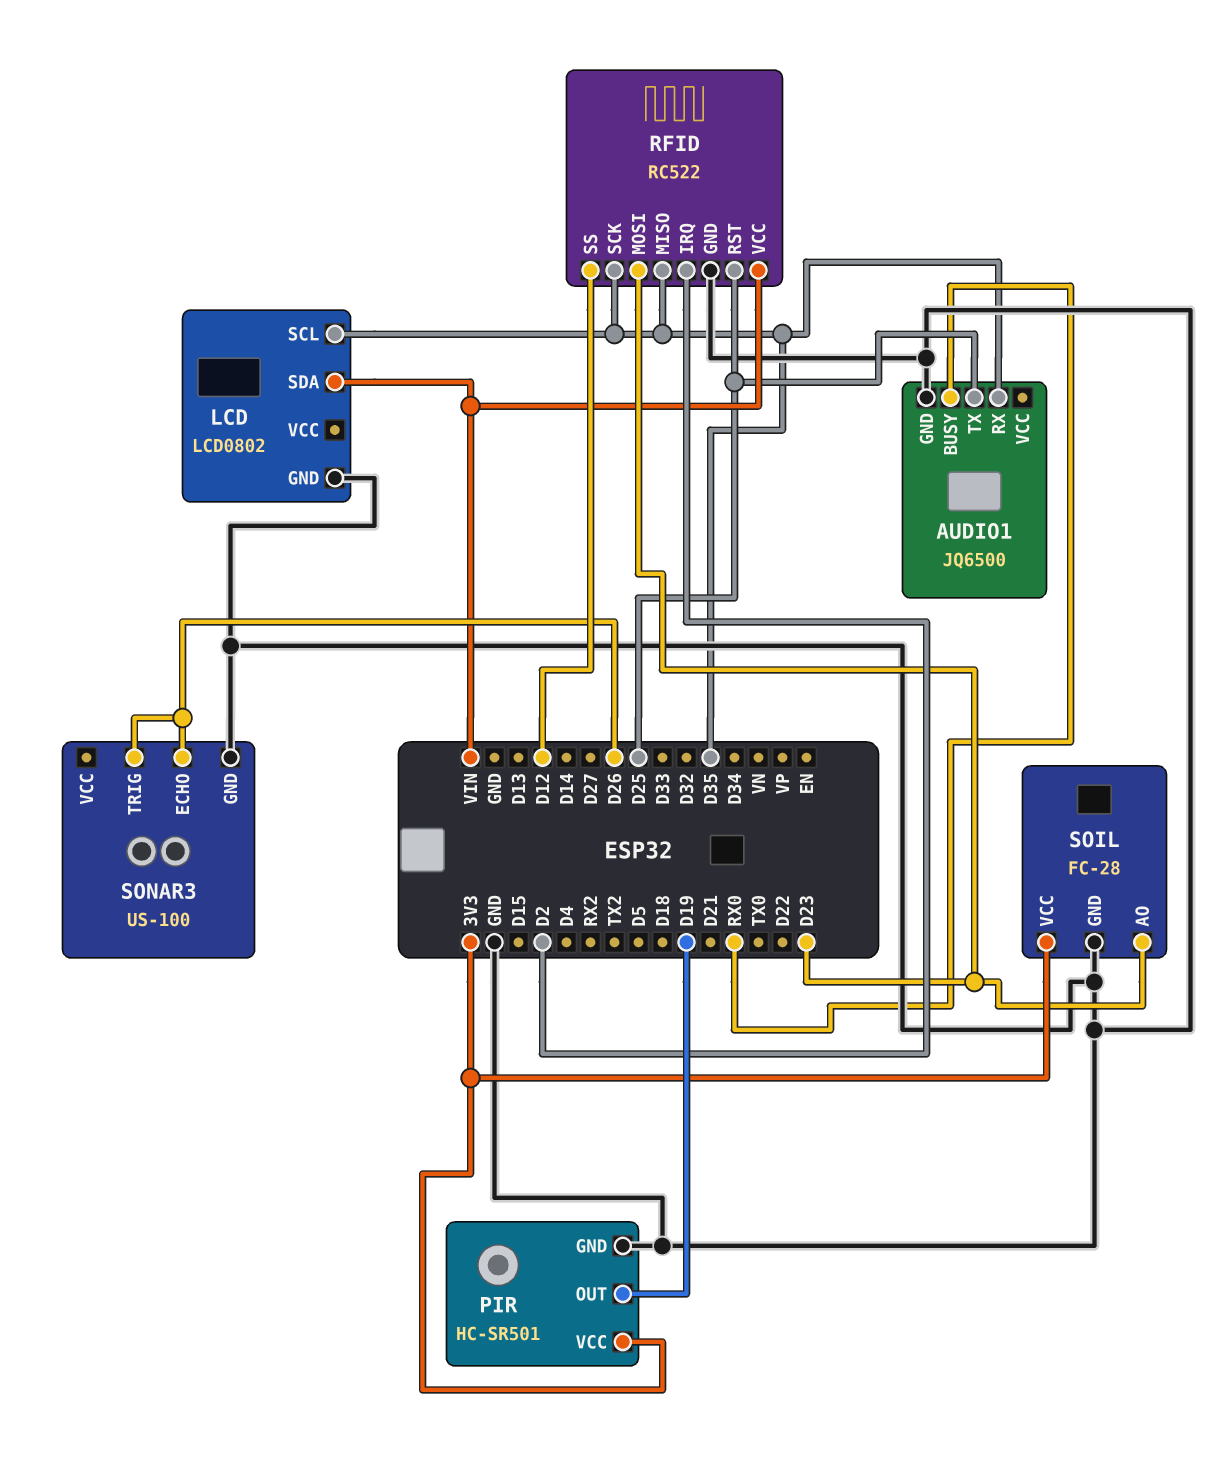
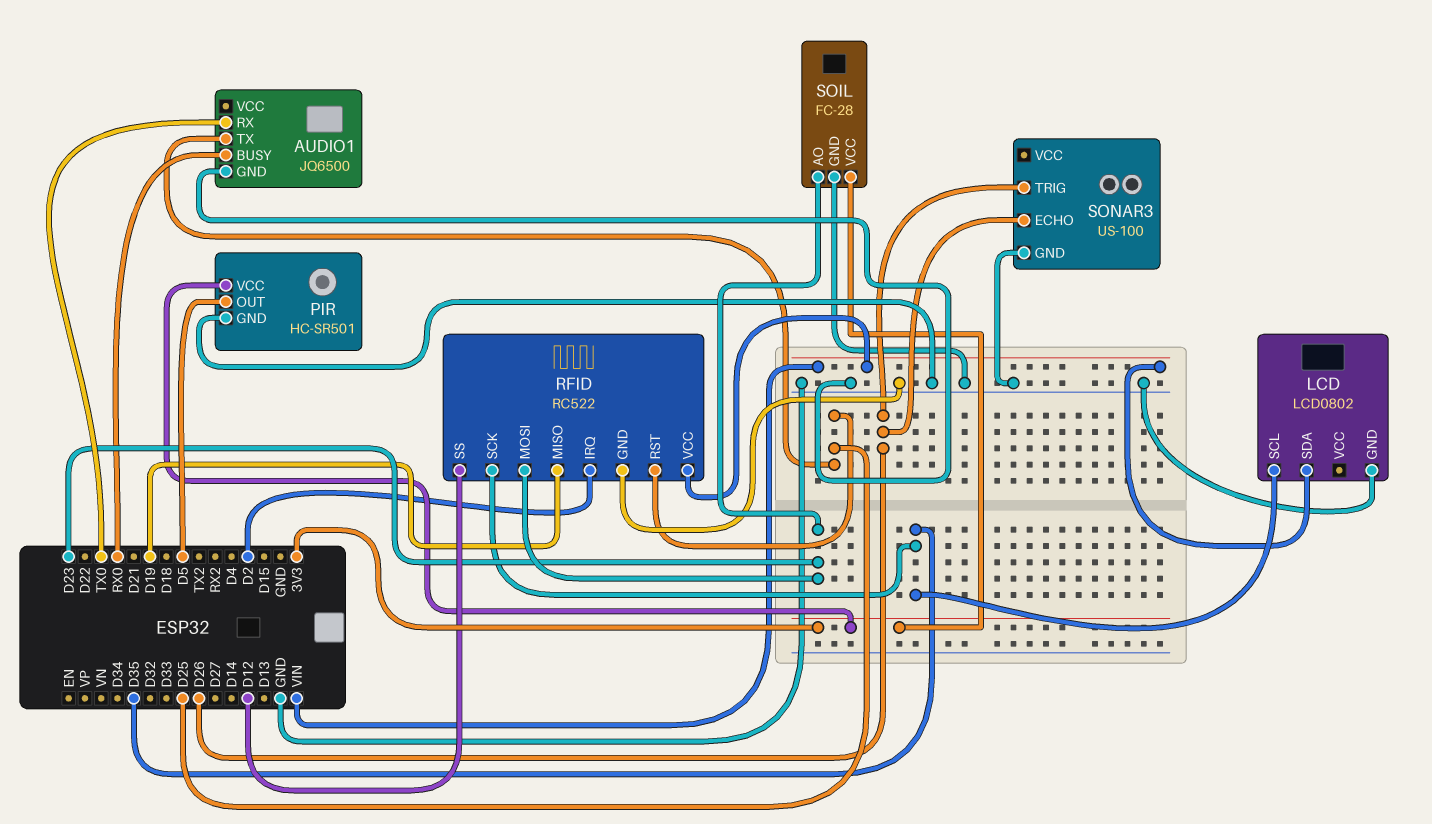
AUDIO1 pin RX: D35 -> TX0
PIR pin OUT: D19 -> D5
RFID pin MISO: D35 -> D19

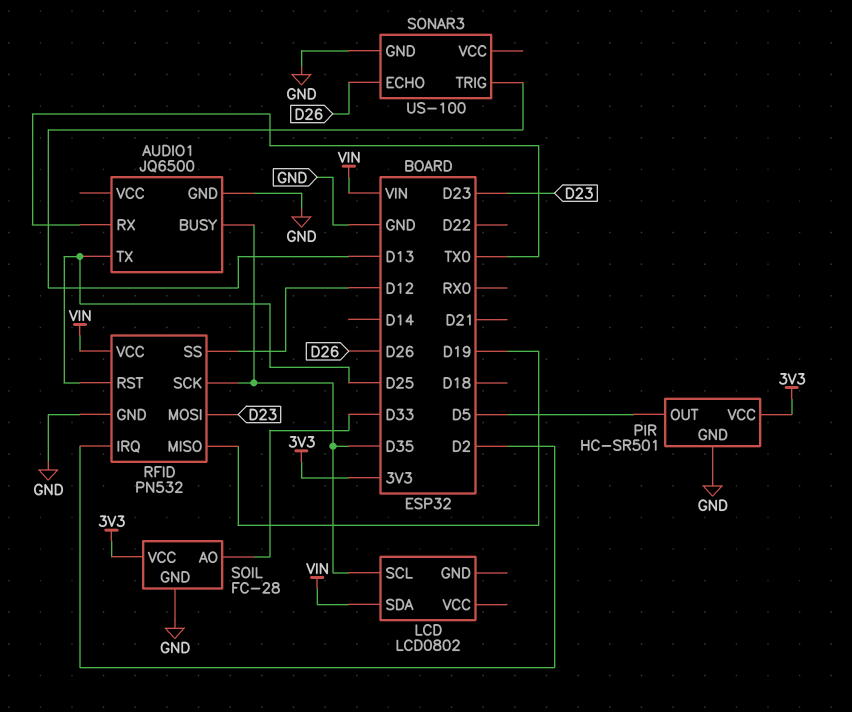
AUDIO1 pin BUSY: RX0 -> D35
LCD pin GND: GND -> none
RFID: RC522 -> PN532
SOIL pin AO: D23 -> D33
SONAR3 pin TRIG: D26 -> D13

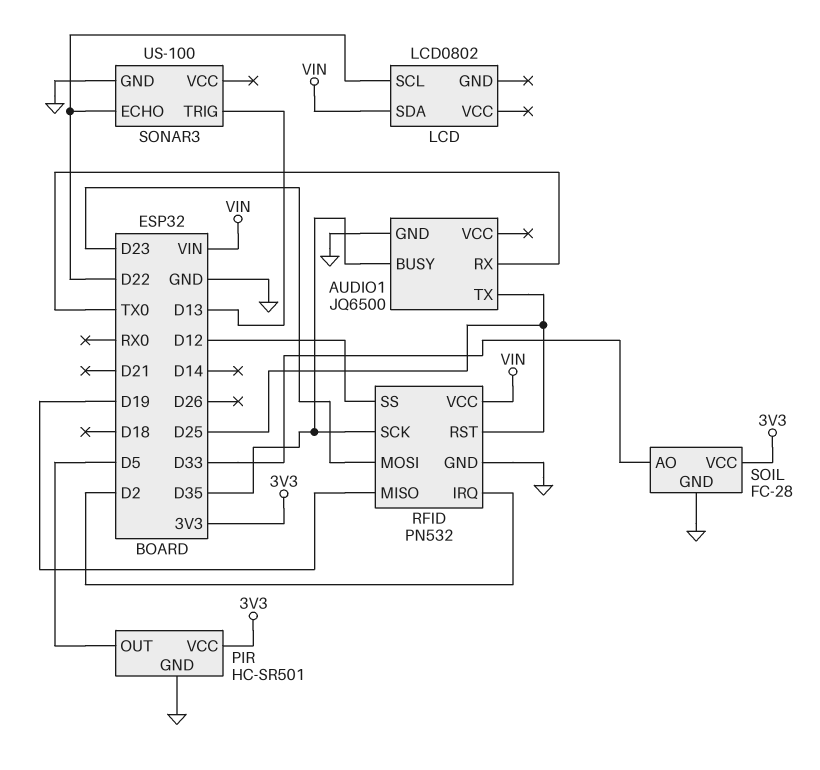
LCD pin SCL: D35 -> D22
SONAR3 pin ECHO: D26 -> D22

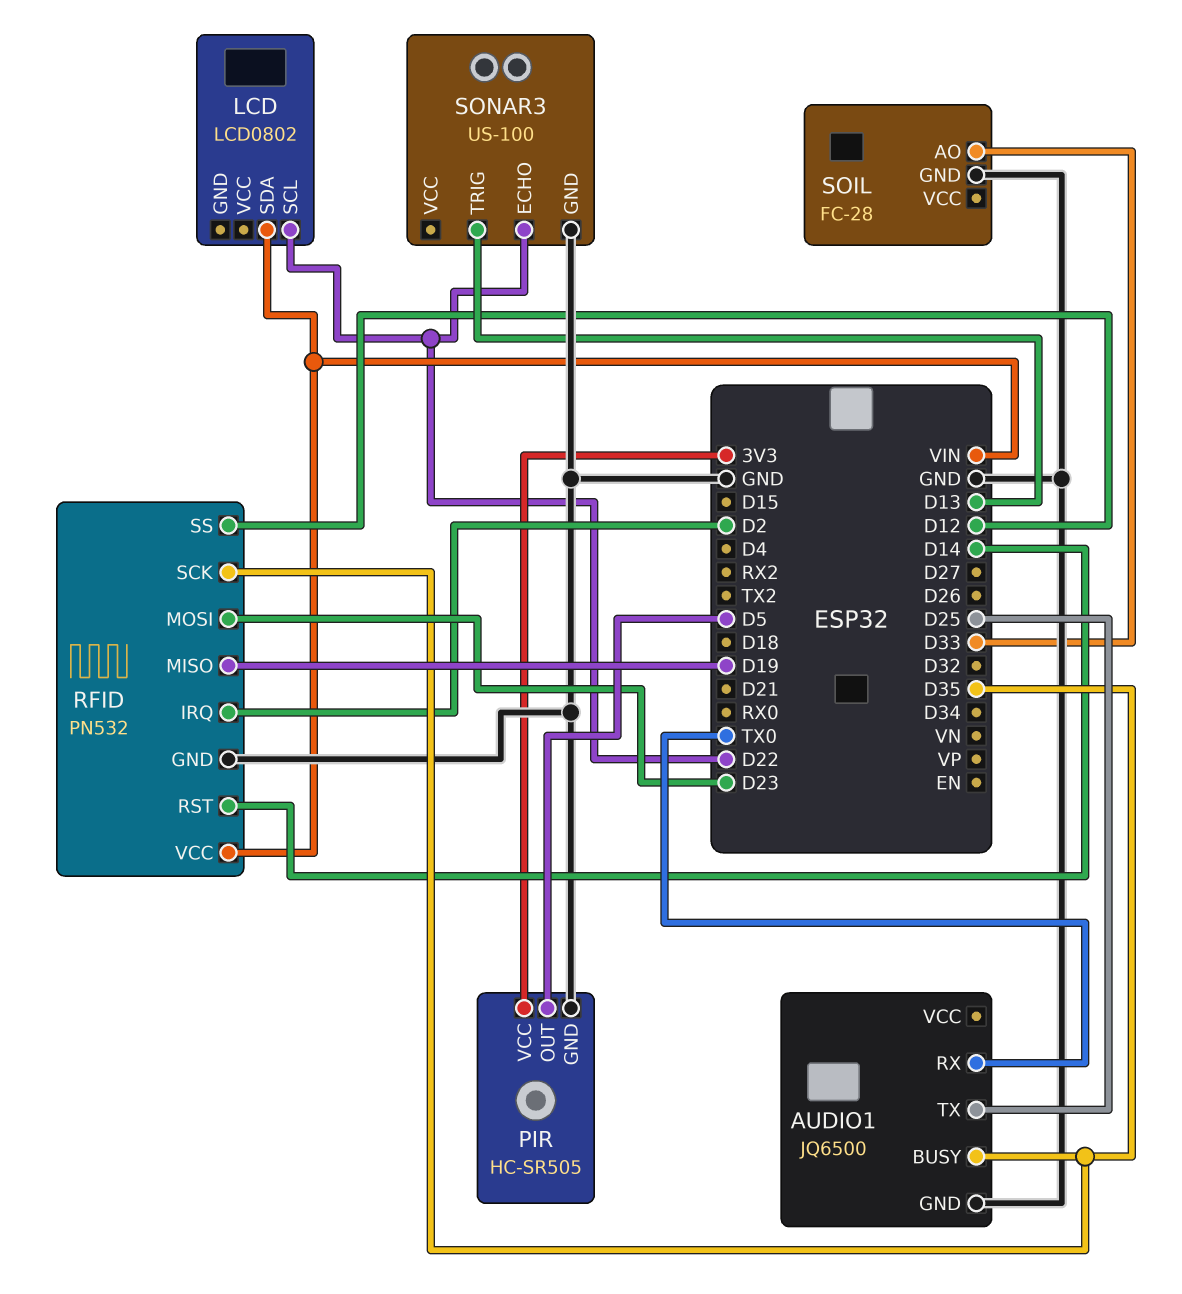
PIR: HC-SR501 -> HC-SR505
RFID pin RST: D25 -> D14
SOIL pin VCC: 3V3 -> none

